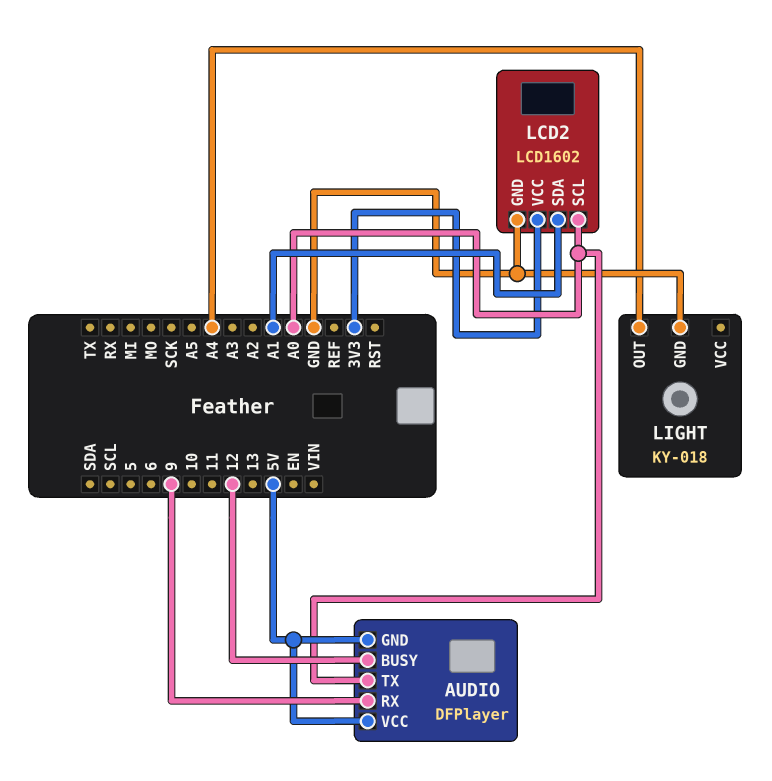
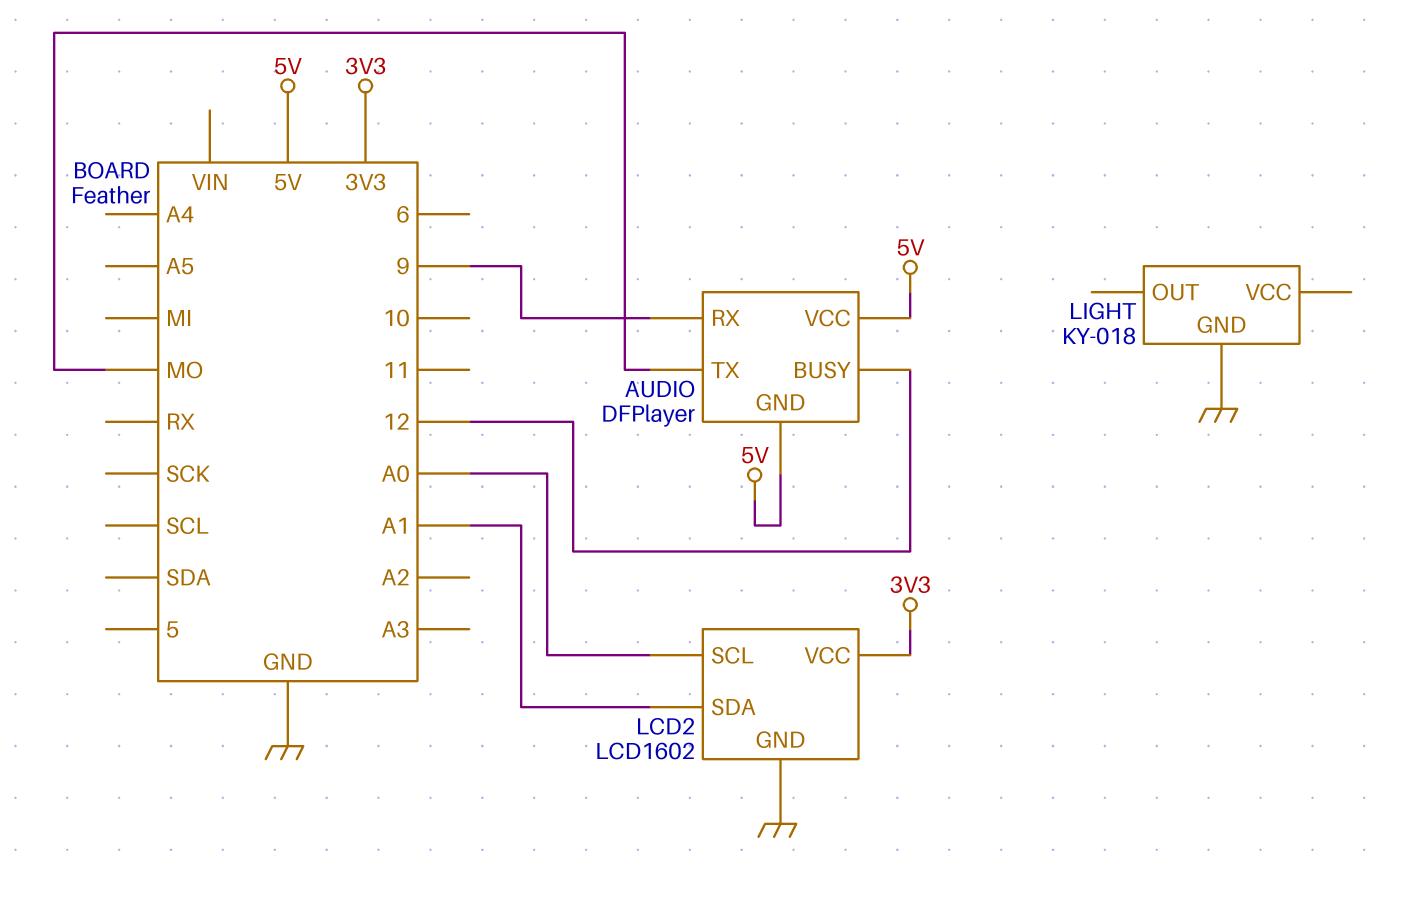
AUDIO pin TX: A0 -> MO
LIGHT pin OUT: A4 -> none

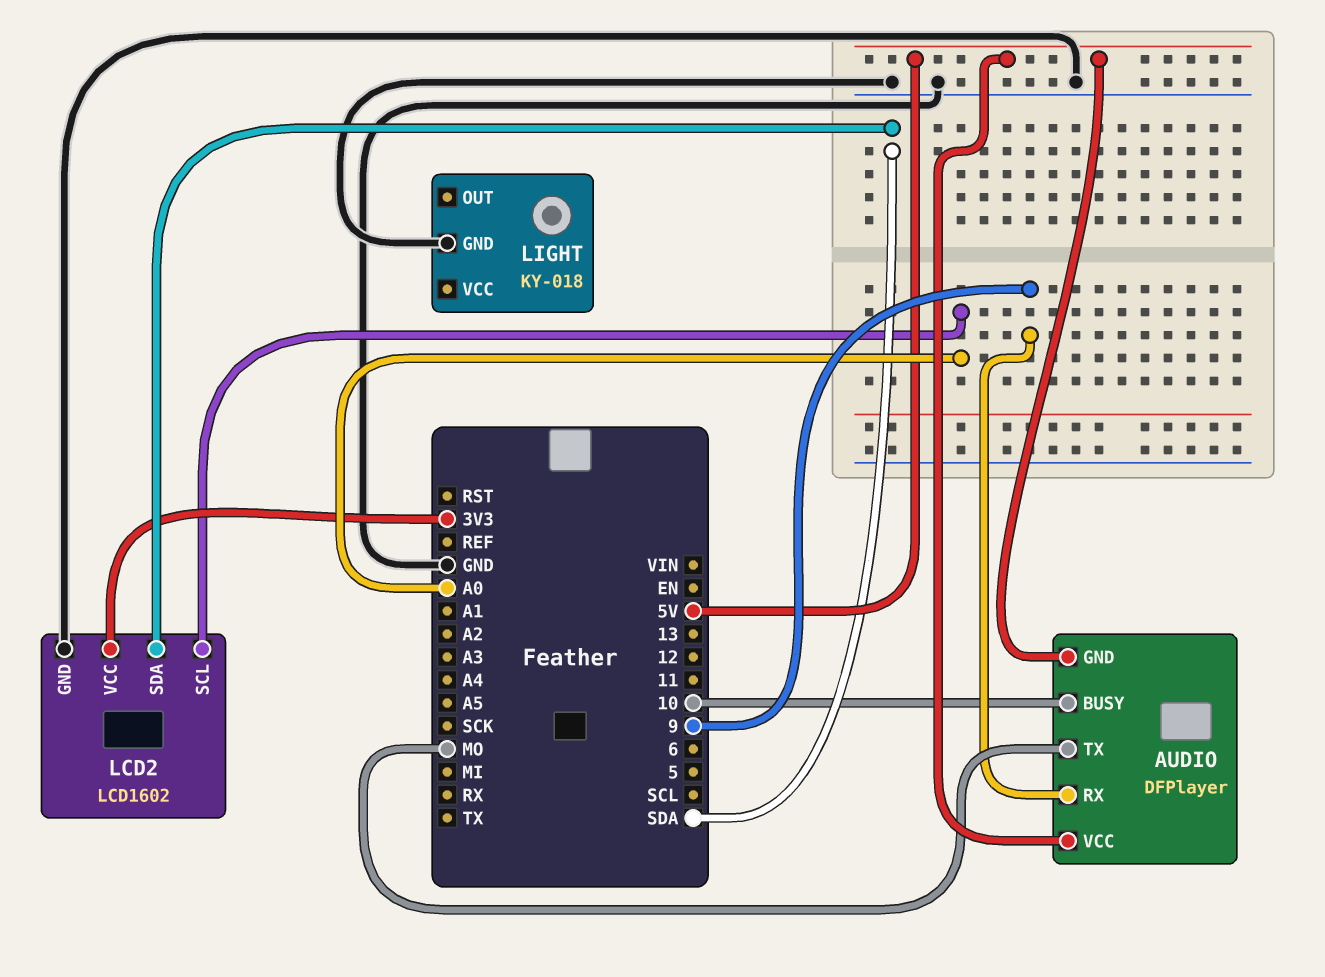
AUDIO pin BUSY: 12 -> 10
LCD2 pin SDA: A1 -> SDA

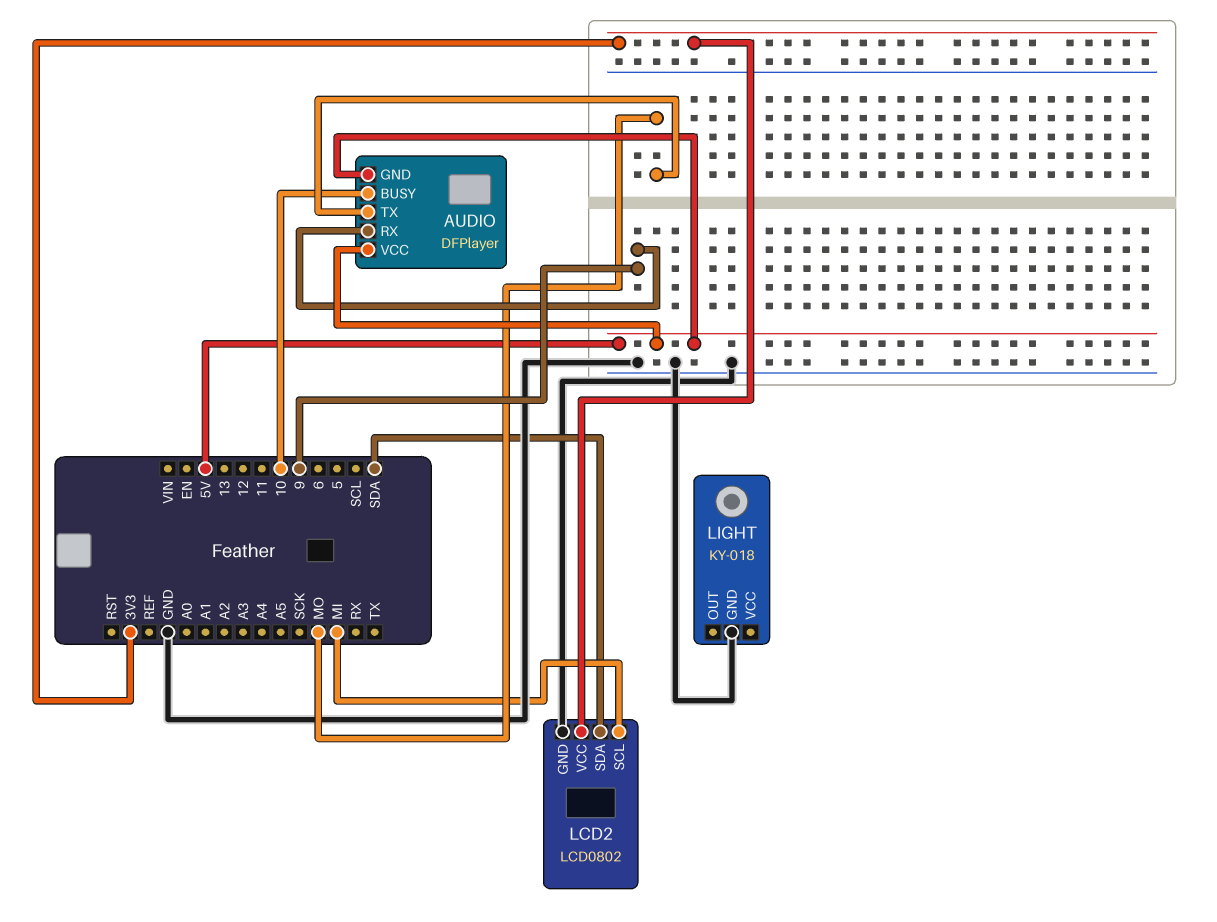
LCD2: LCD1602 -> LCD0802
LCD2 pin SCL: A0 -> MI

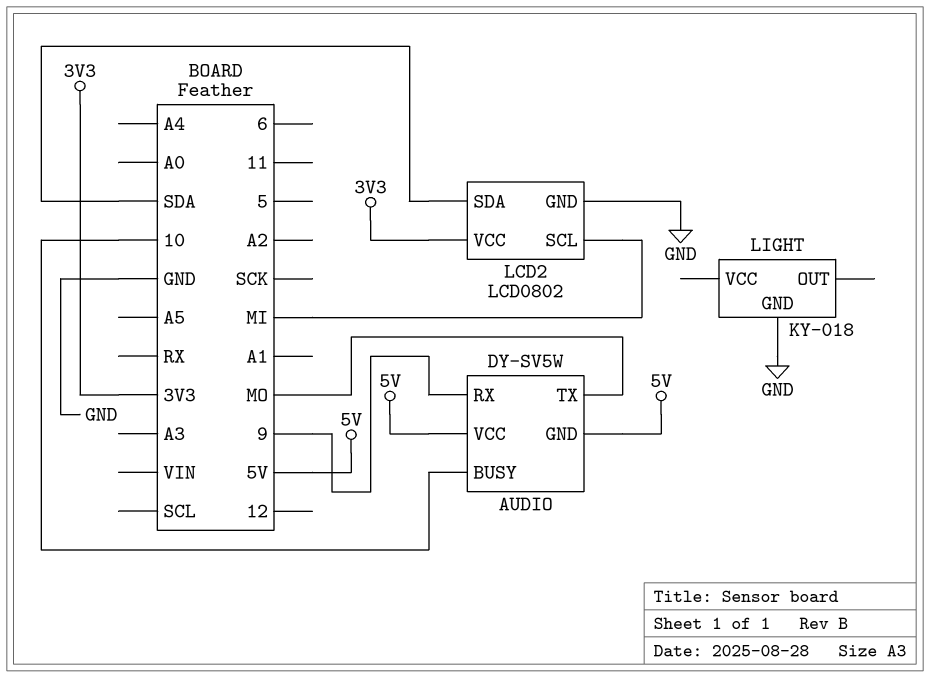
AUDIO: DFPlayer -> DY-SV5W

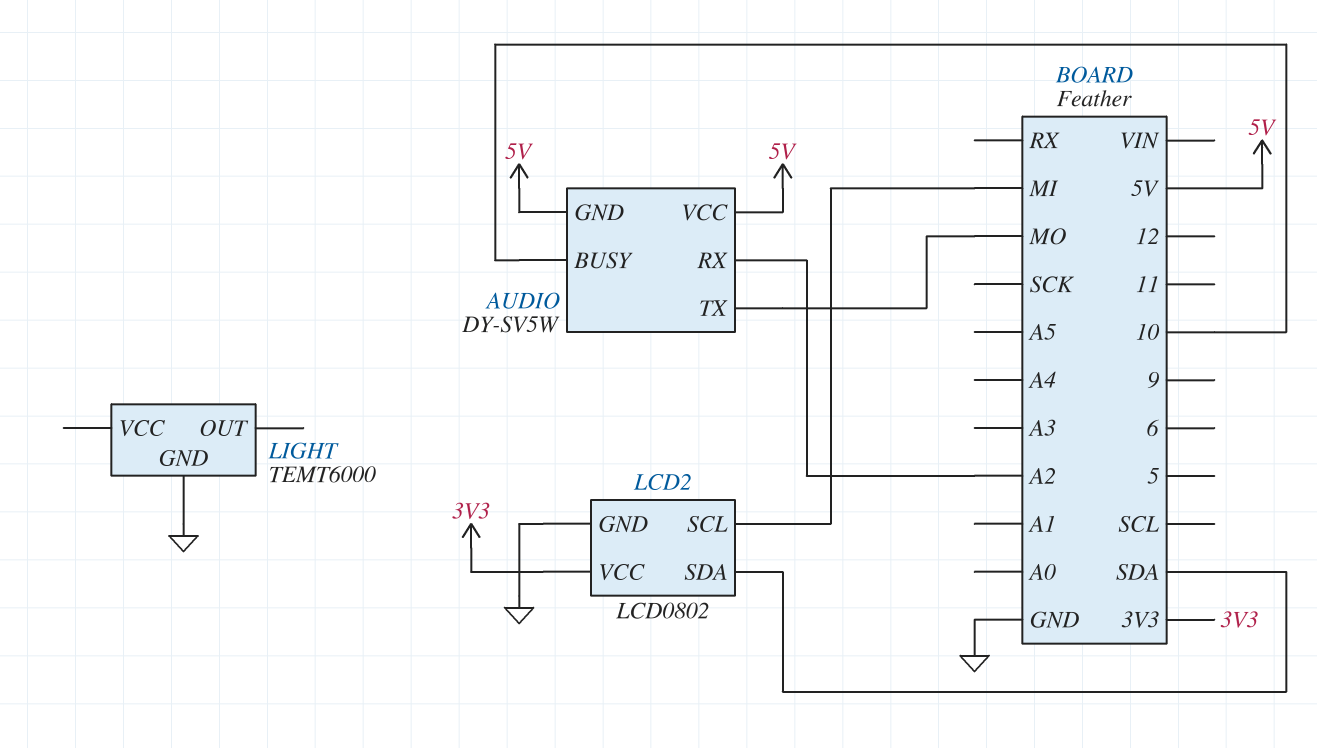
AUDIO pin RX: 9 -> A2
LIGHT: KY-018 -> TEMT6000

